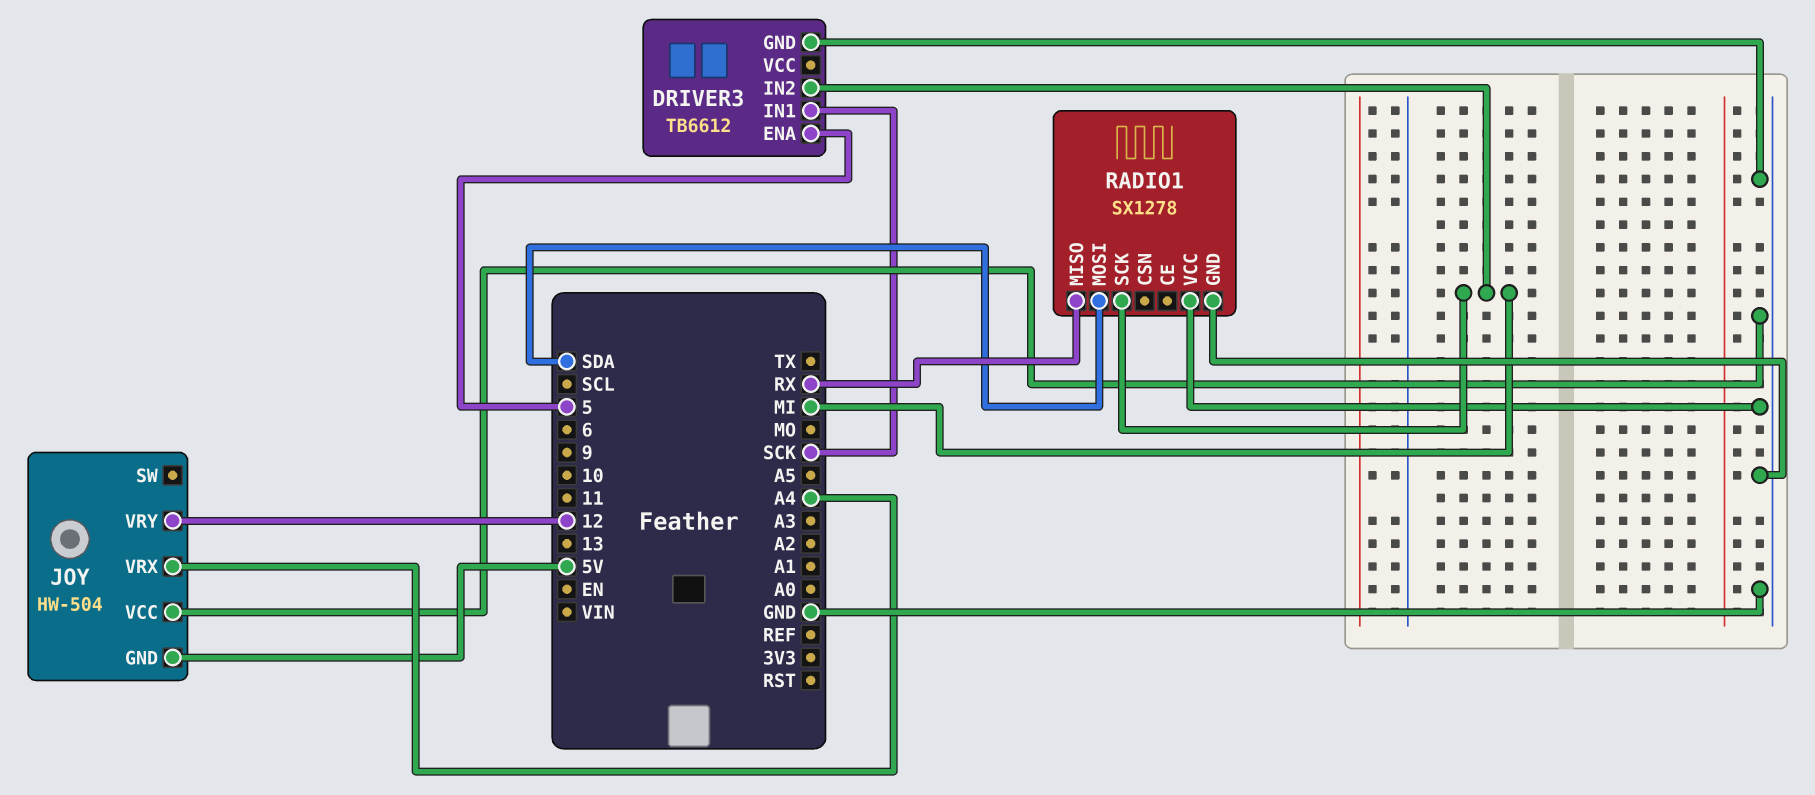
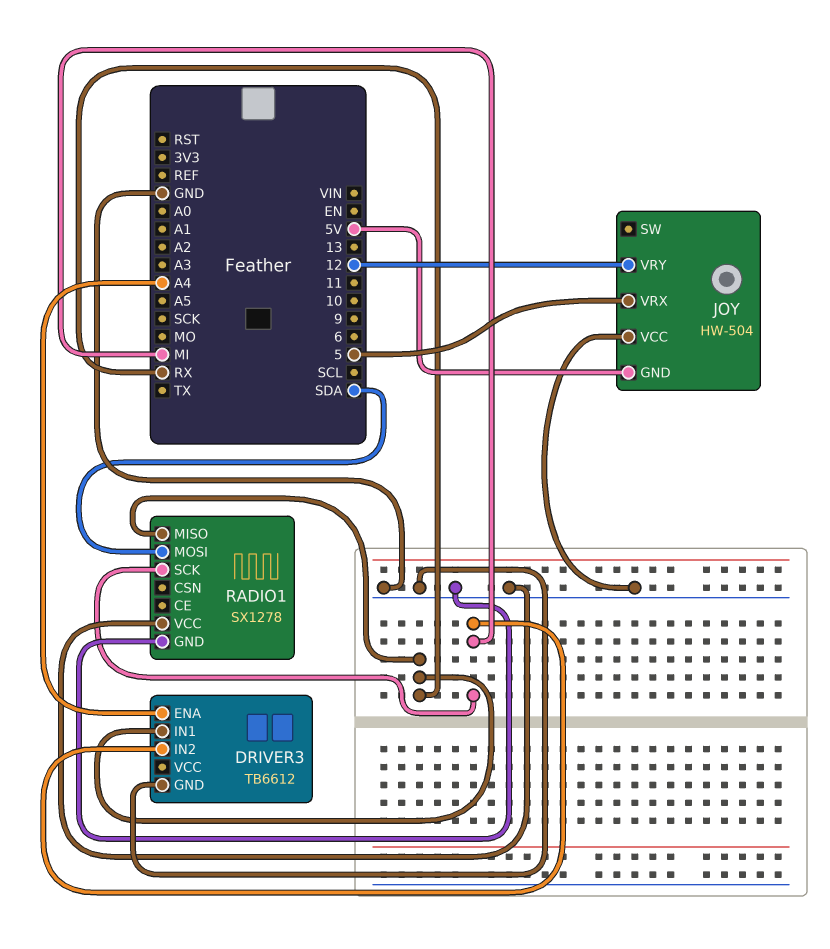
DRIVER3 pin ENA: 5 -> A4
DRIVER3 pin IN1: SCK -> RX
JOY pin VRX: A4 -> 5

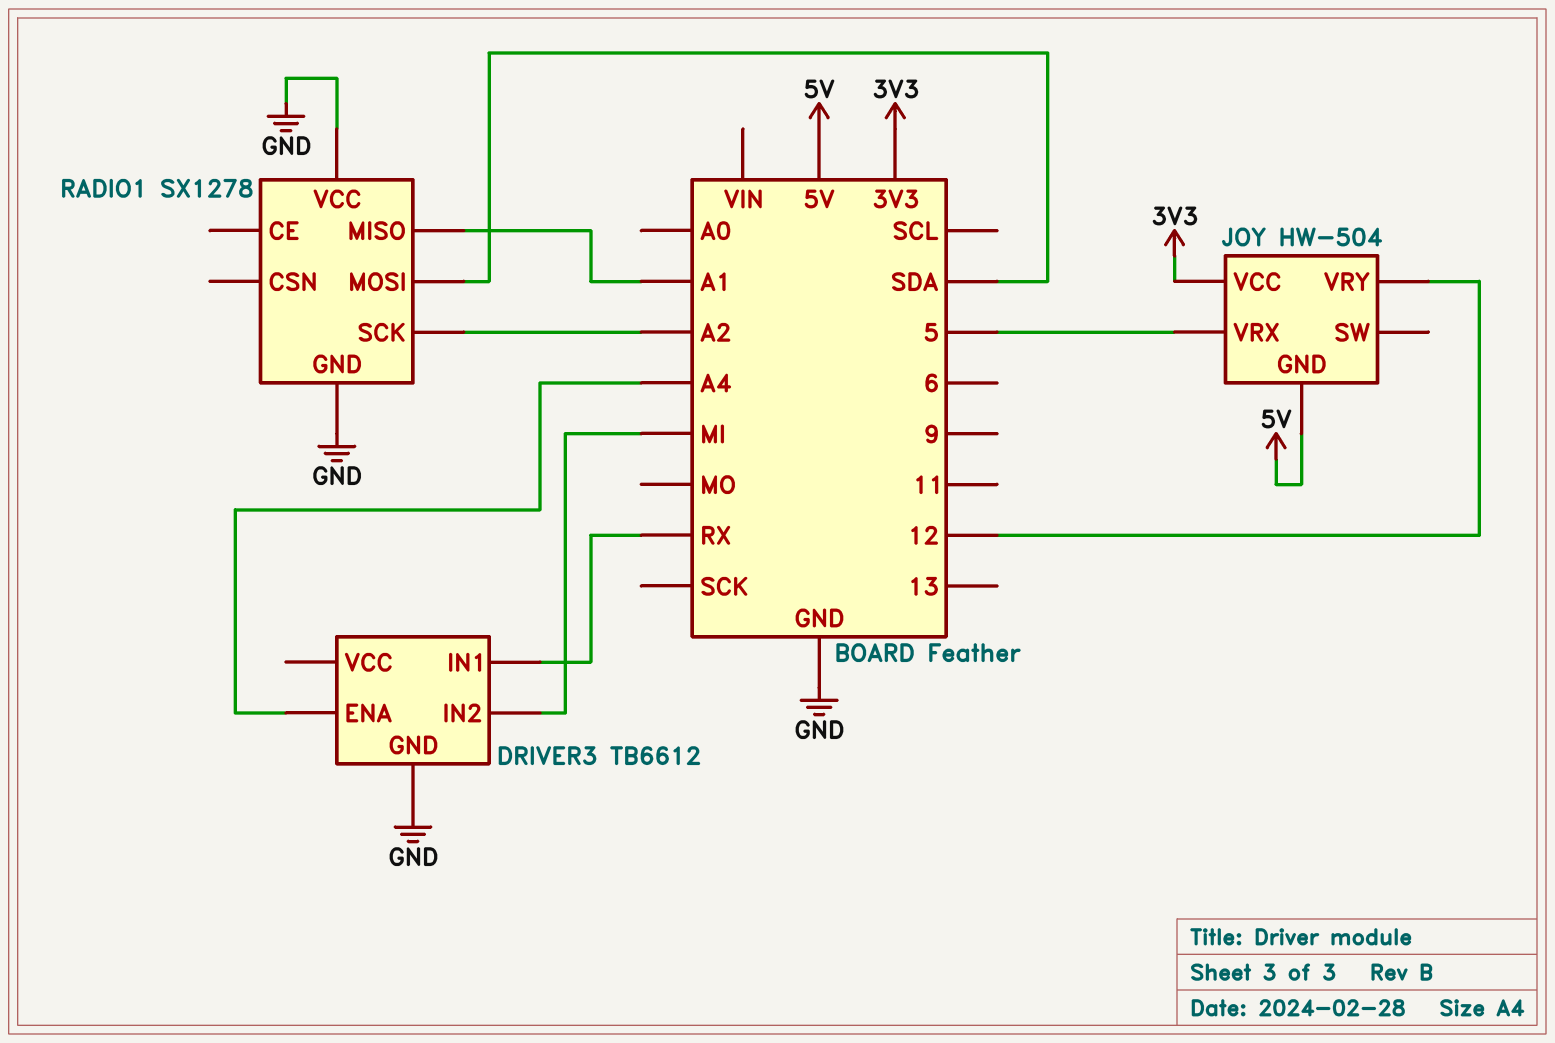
JOY pin VCC: GND -> 3V3
RADIO1 pin MISO: RX -> A1
RADIO1 pin SCK: MI -> A2

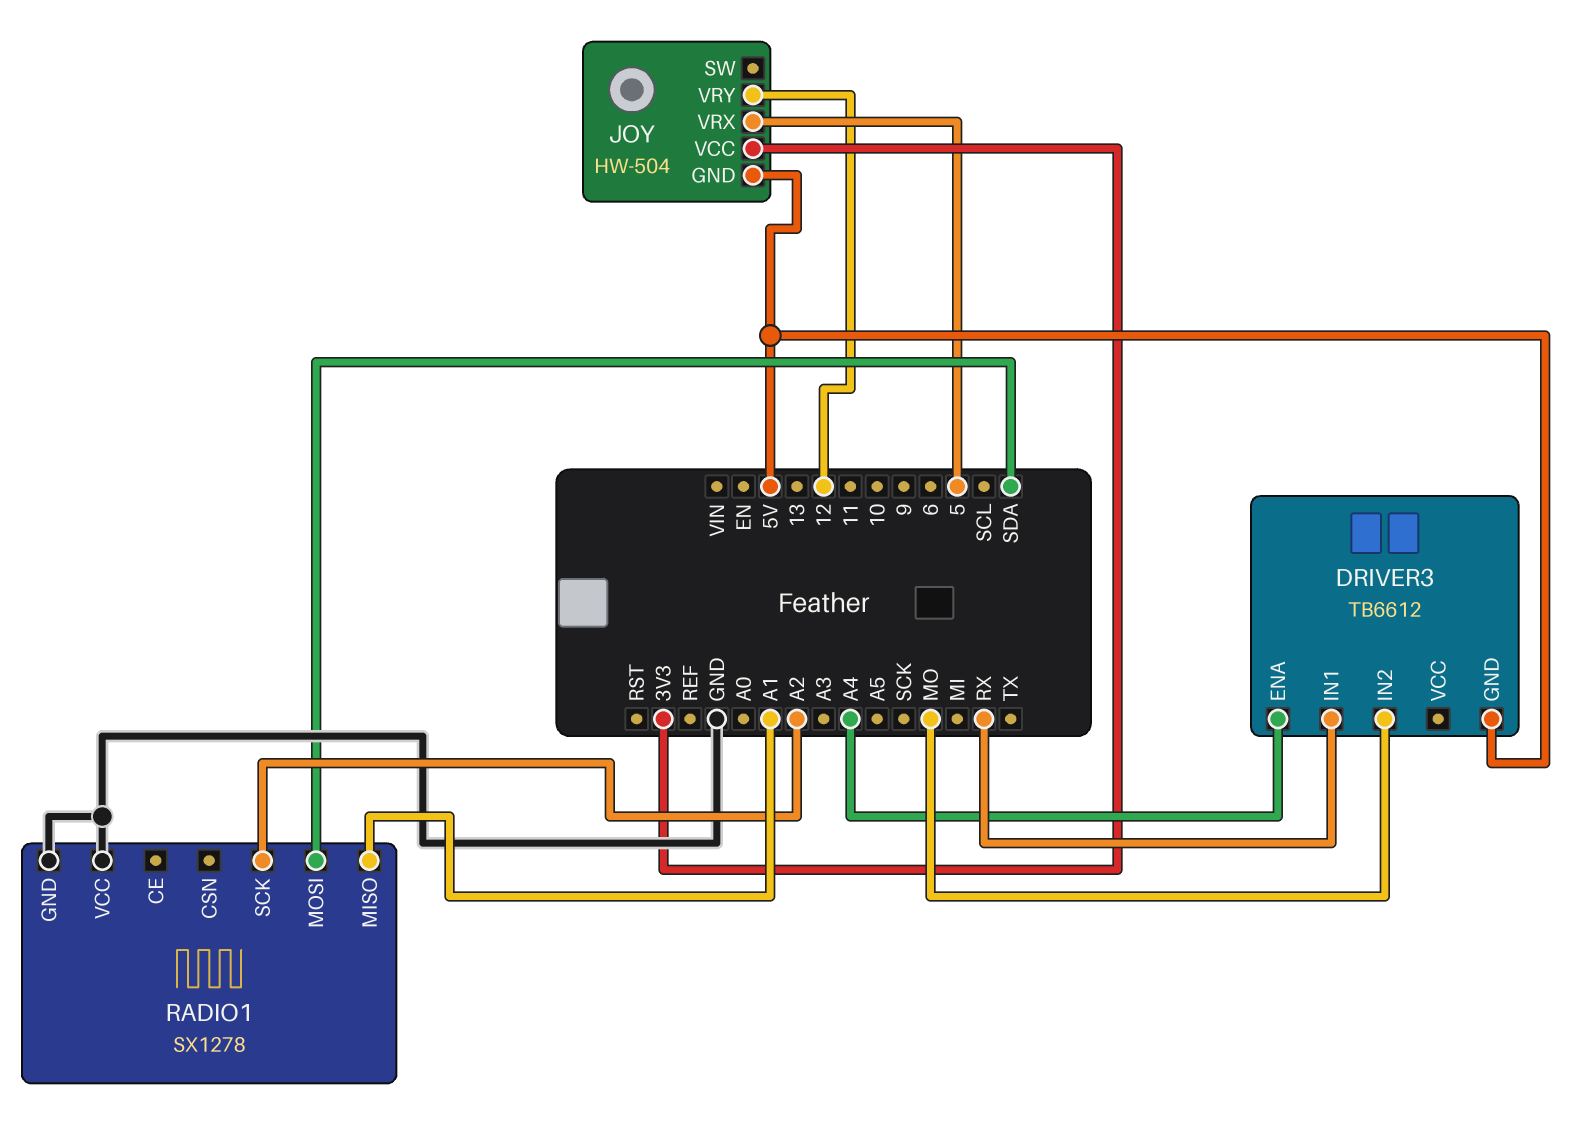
DRIVER3 pin GND: GND -> 5V
DRIVER3 pin IN2: MI -> MO

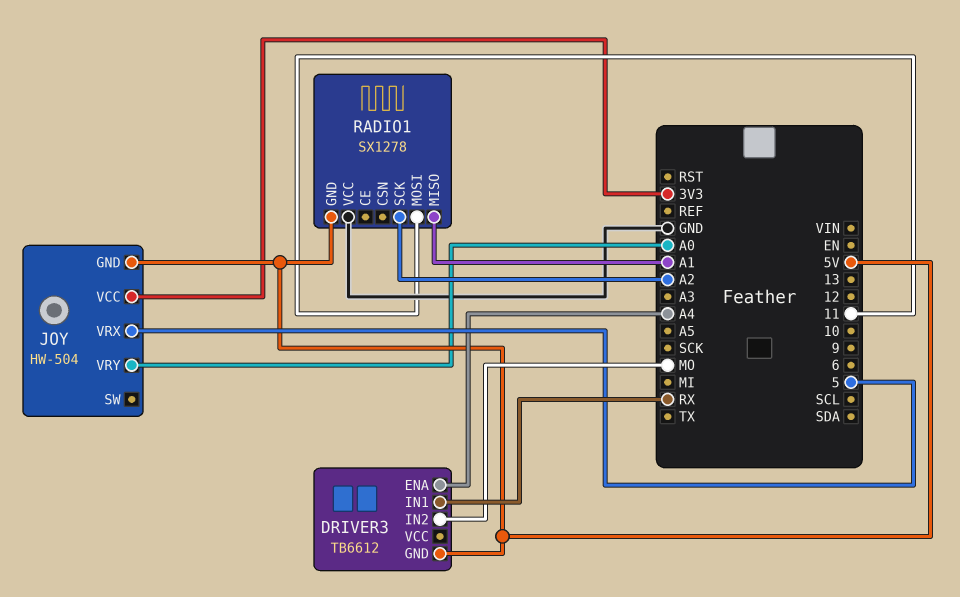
JOY pin VRY: 12 -> A0
RADIO1 pin GND: GND -> 5V
RADIO1 pin MOSI: SDA -> 11

